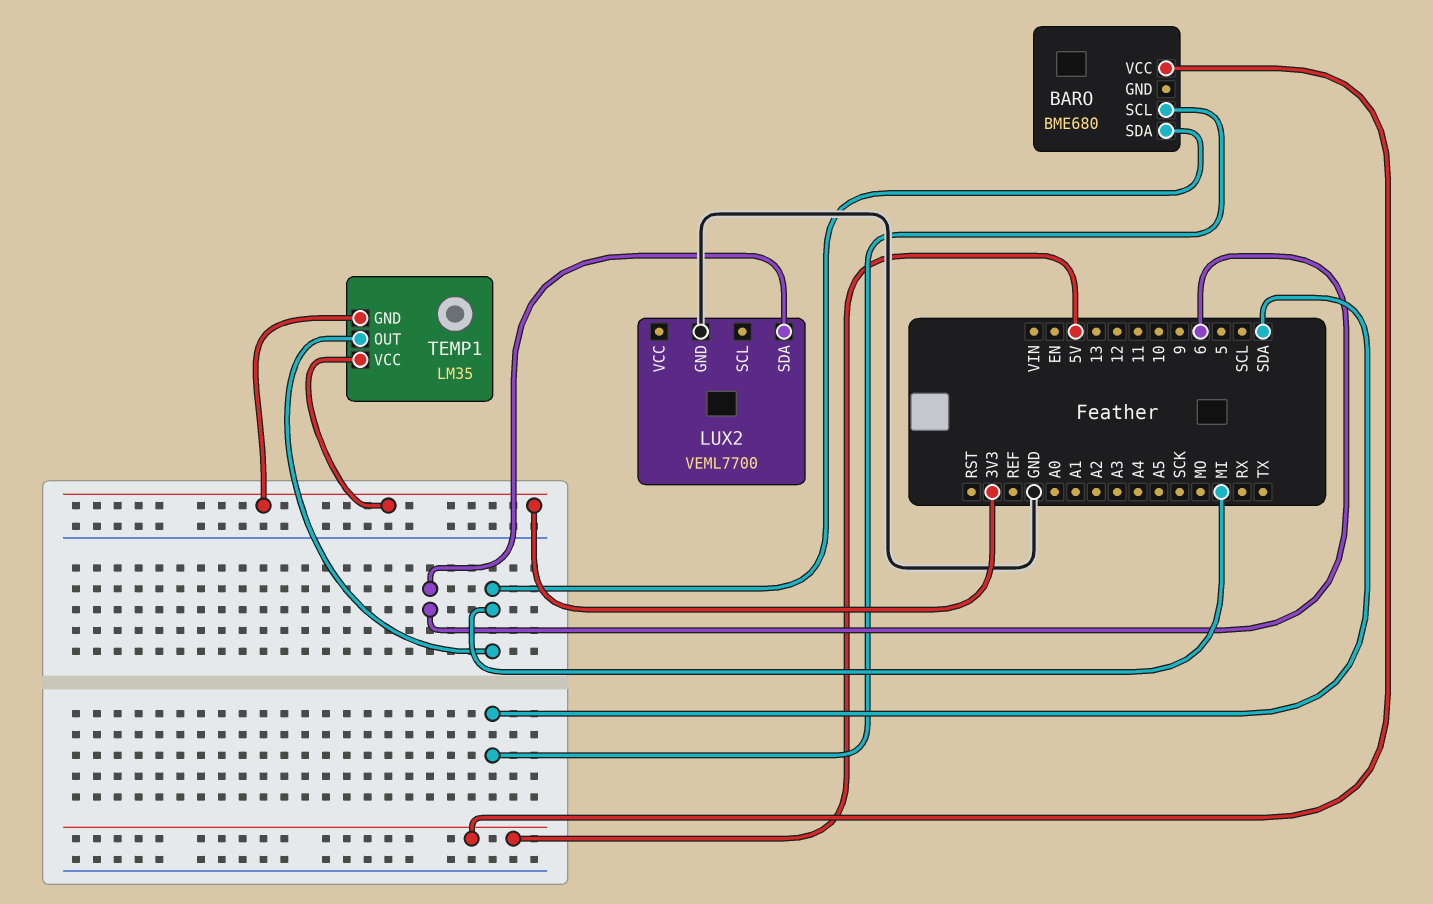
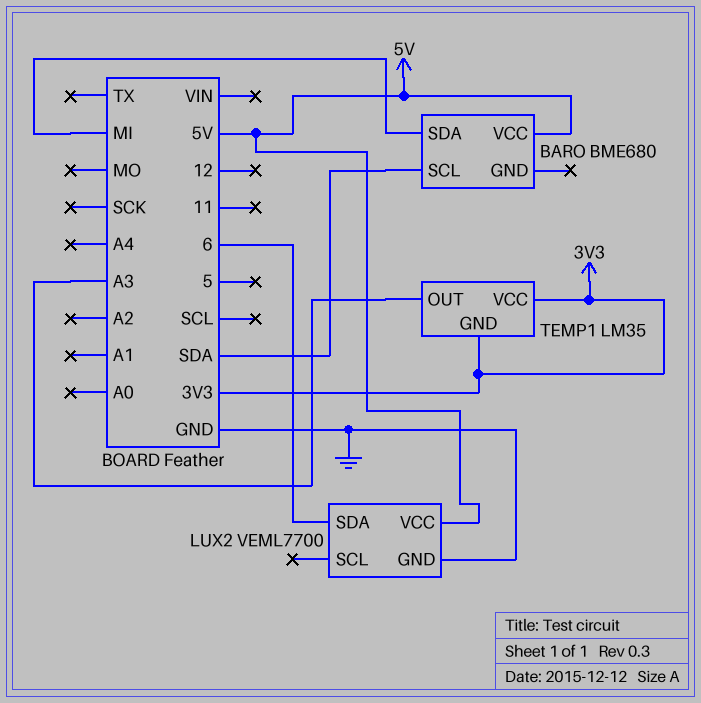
LUX2 pin VCC: none -> 5V
TEMP1 pin OUT: MI -> A3

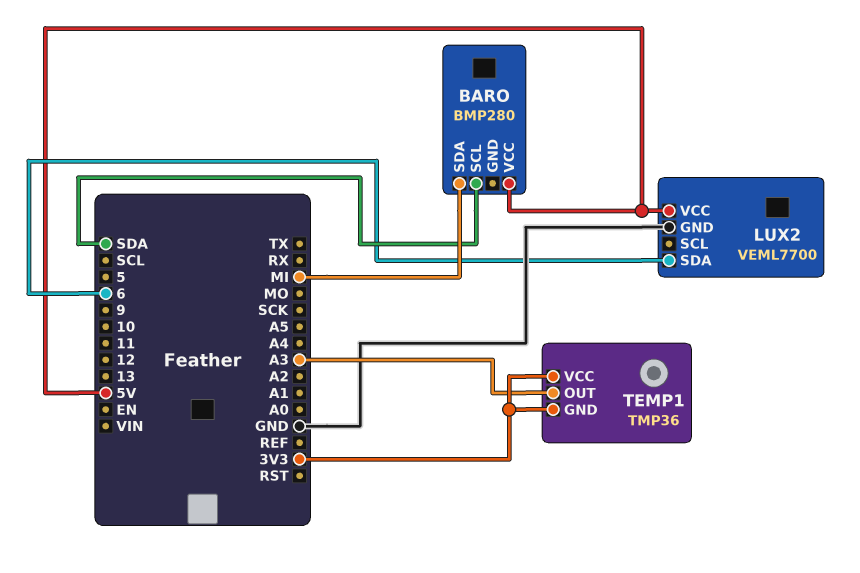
BARO: BME680 -> BMP280
TEMP1: LM35 -> TMP36

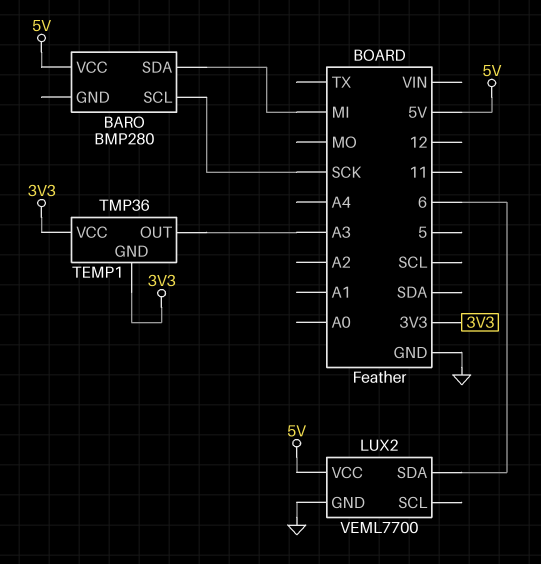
BARO pin SCL: SDA -> SCK

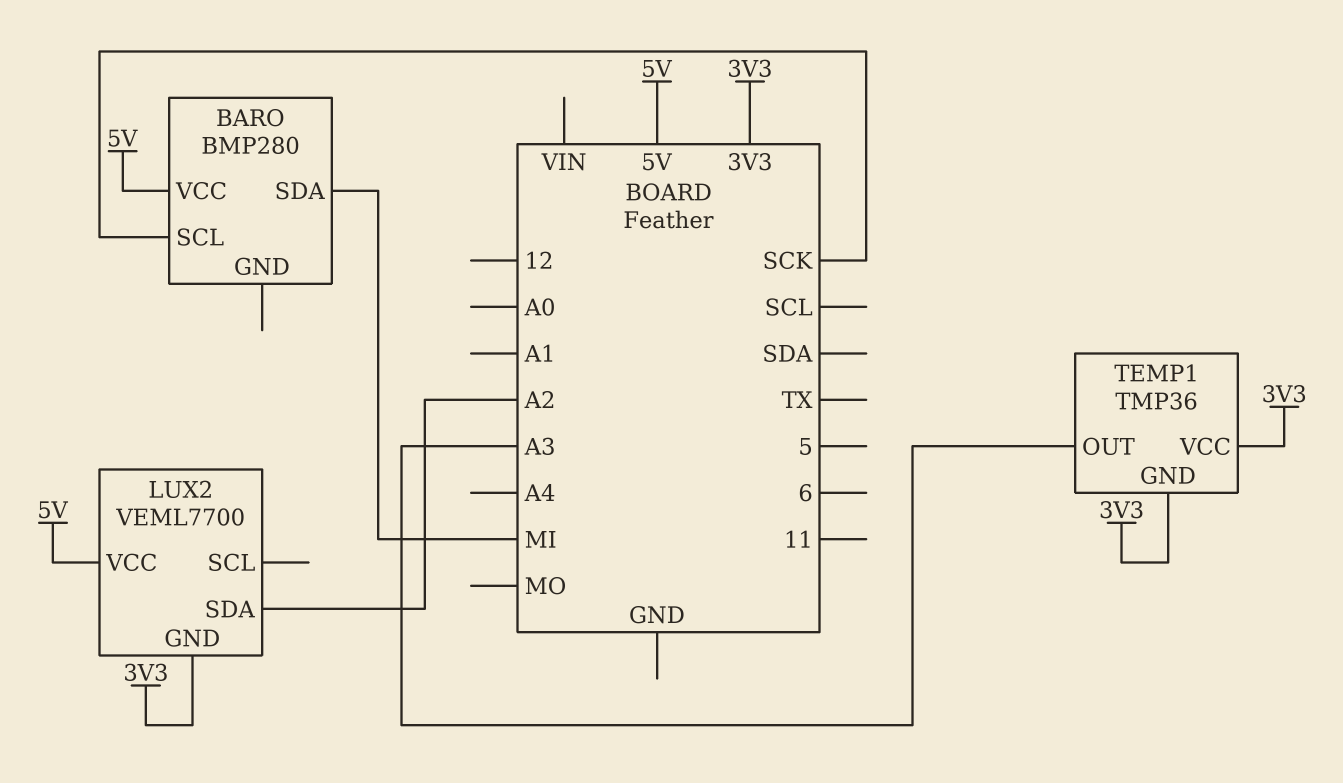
LUX2 pin GND: GND -> 3V3
LUX2 pin SDA: 6 -> A2

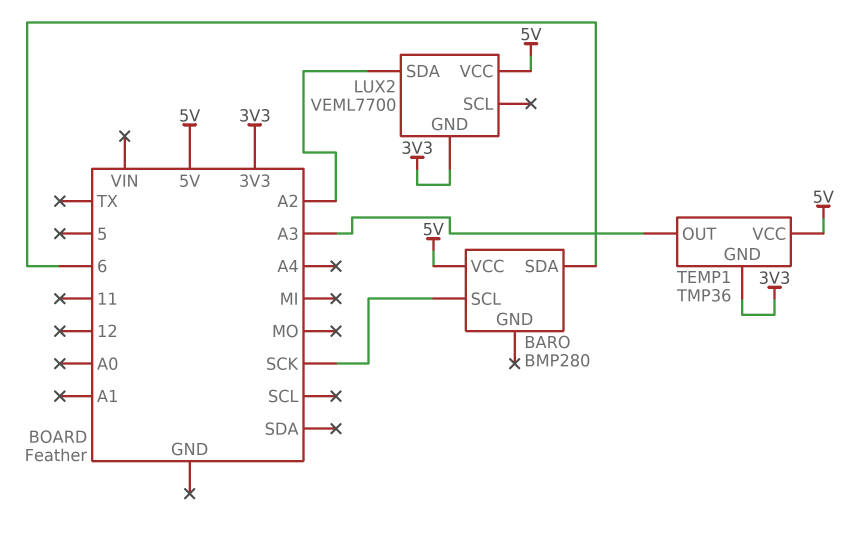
BARO pin SDA: MI -> 6
TEMP1 pin VCC: 3V3 -> 5V

